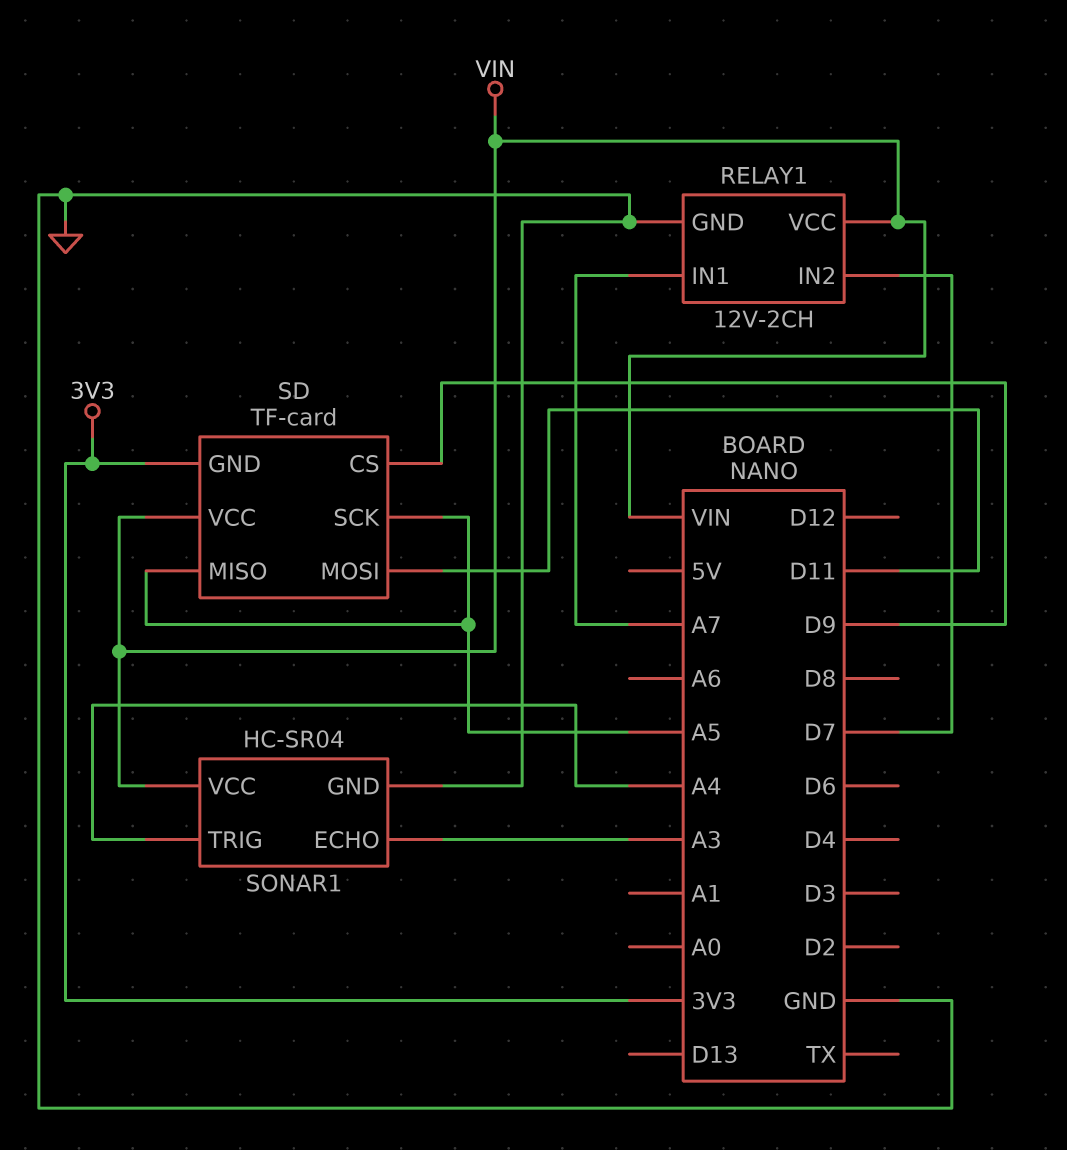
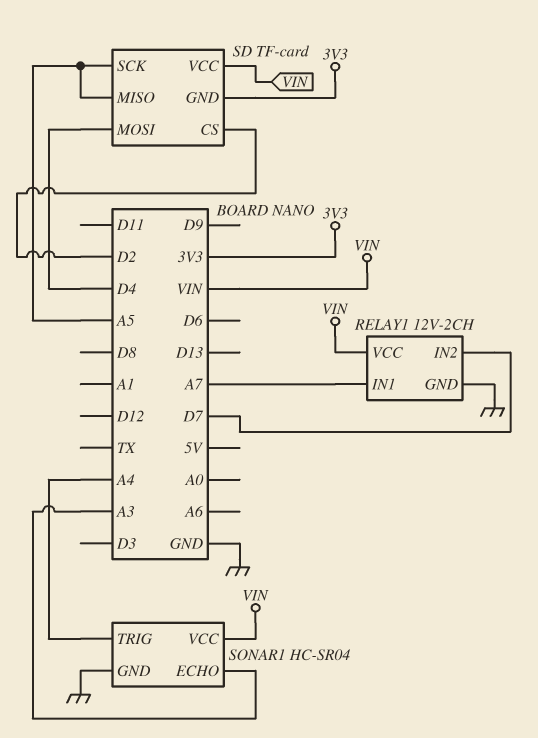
SD pin CS: D9 -> D2
SD pin MOSI: D11 -> D4

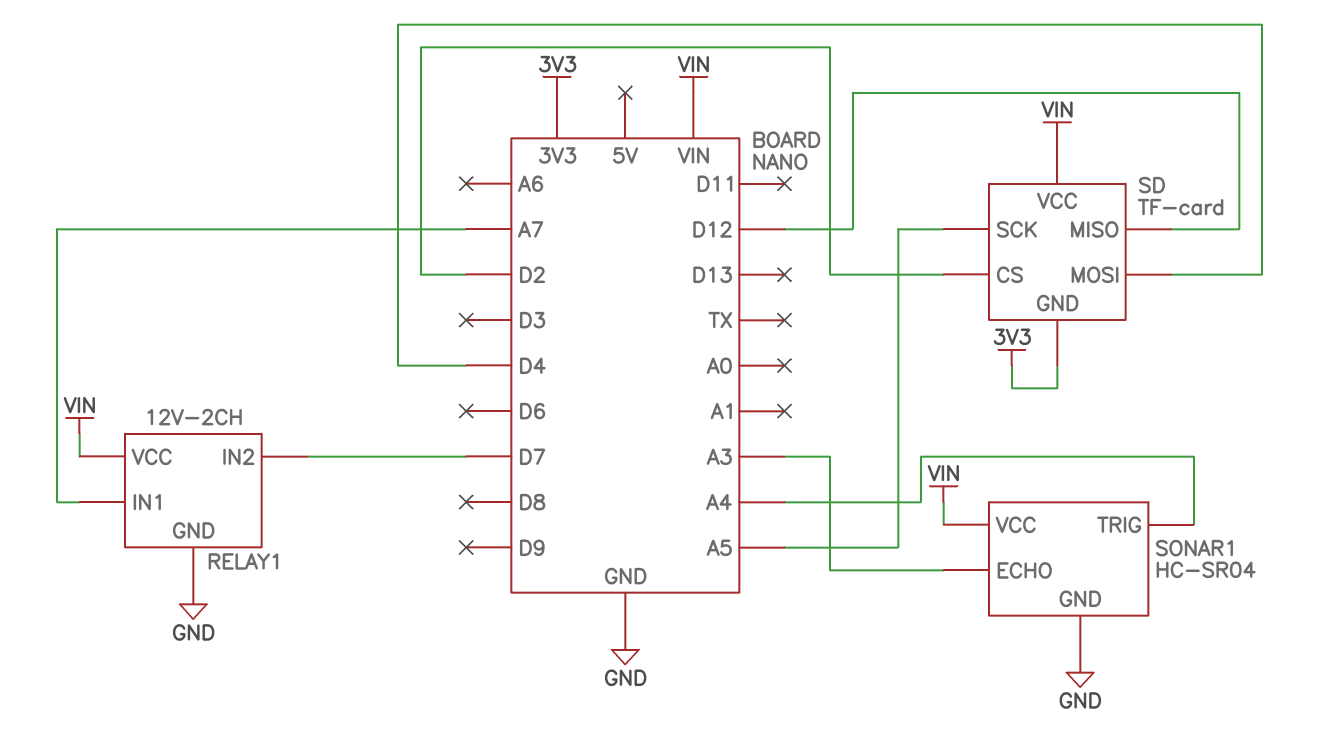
SD pin MISO: A5 -> D12

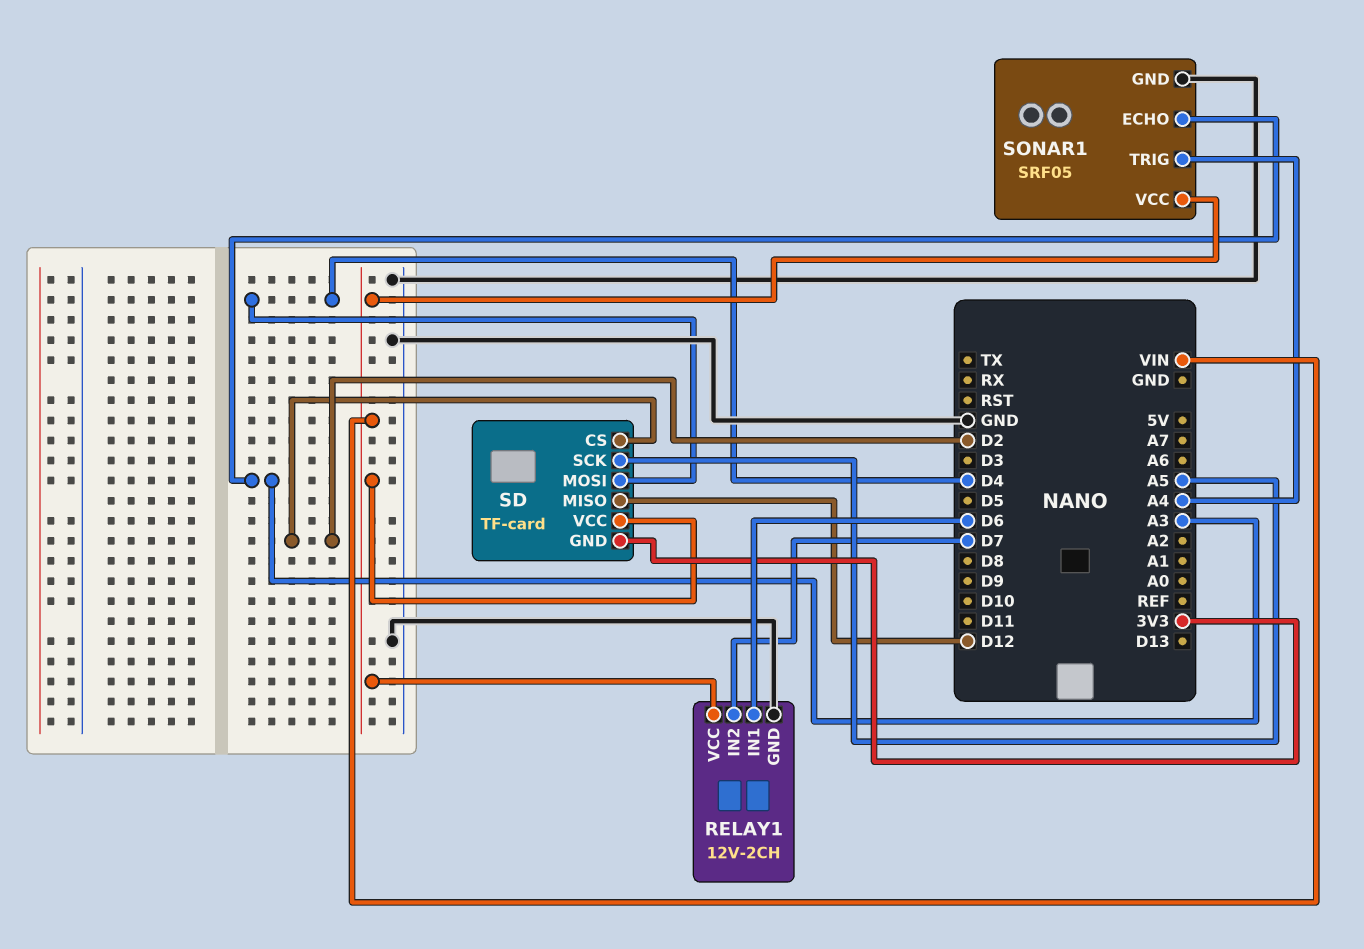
RELAY1 pin IN1: A7 -> D6
SONAR1: HC-SR04 -> SRF05

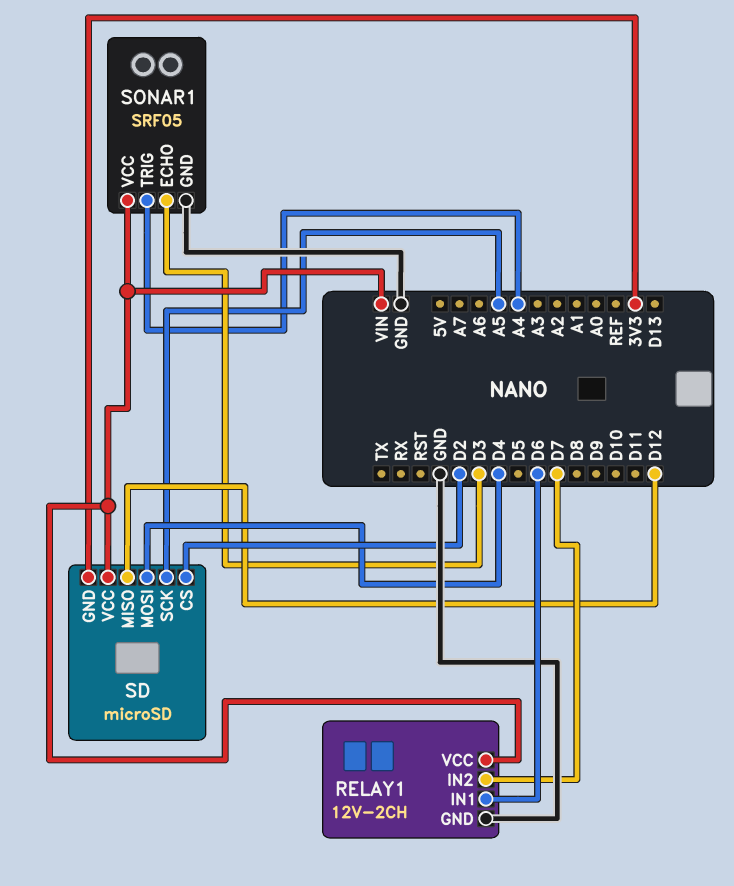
SD: TF-card -> microSD
SONAR1 pin ECHO: A3 -> D3

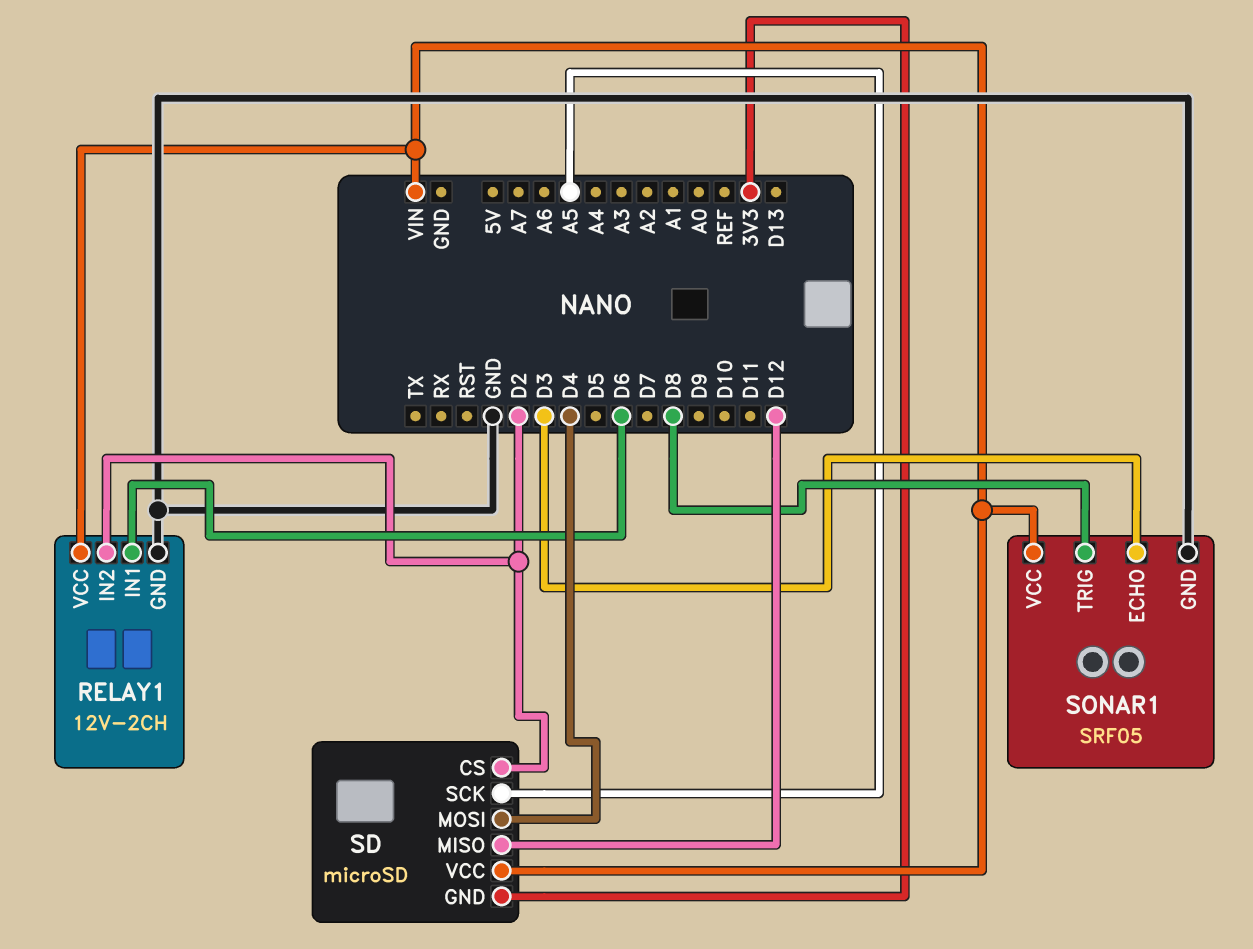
RELAY1 pin IN2: D7 -> D2
SONAR1 pin TRIG: A4 -> D8

